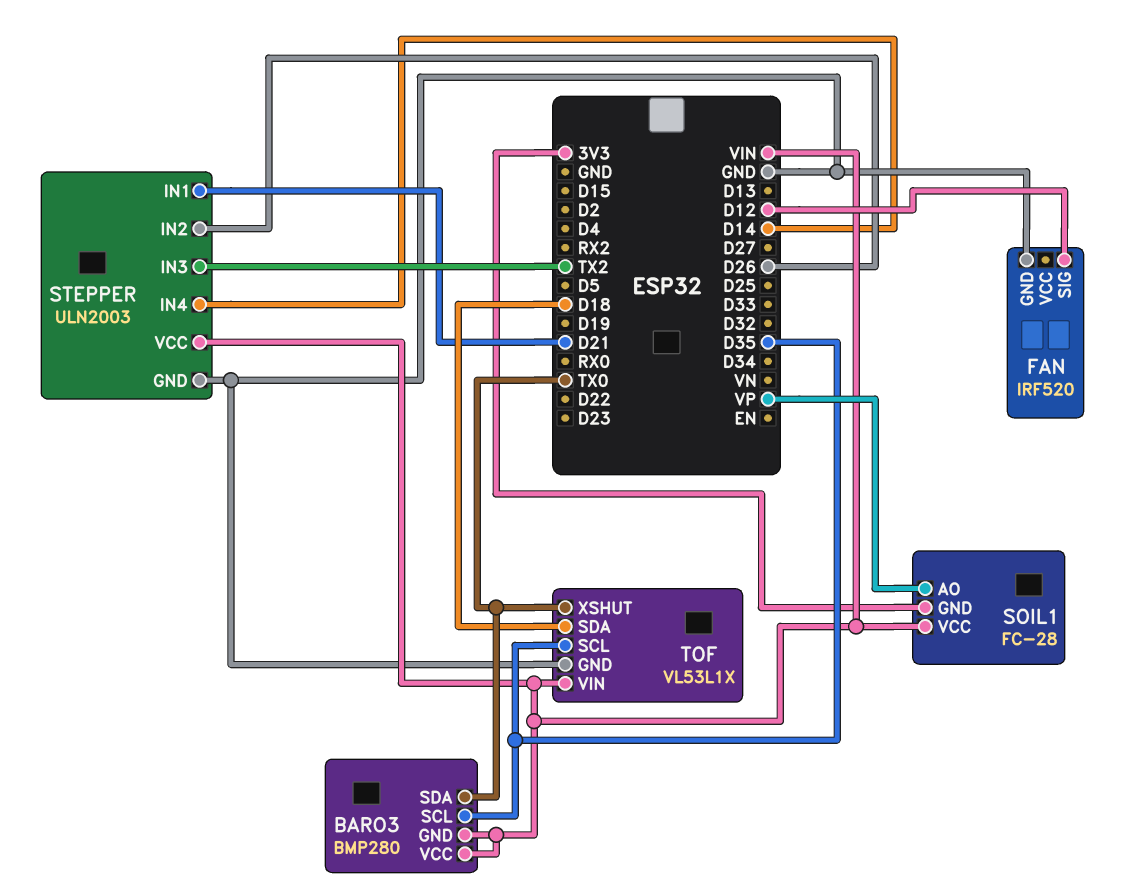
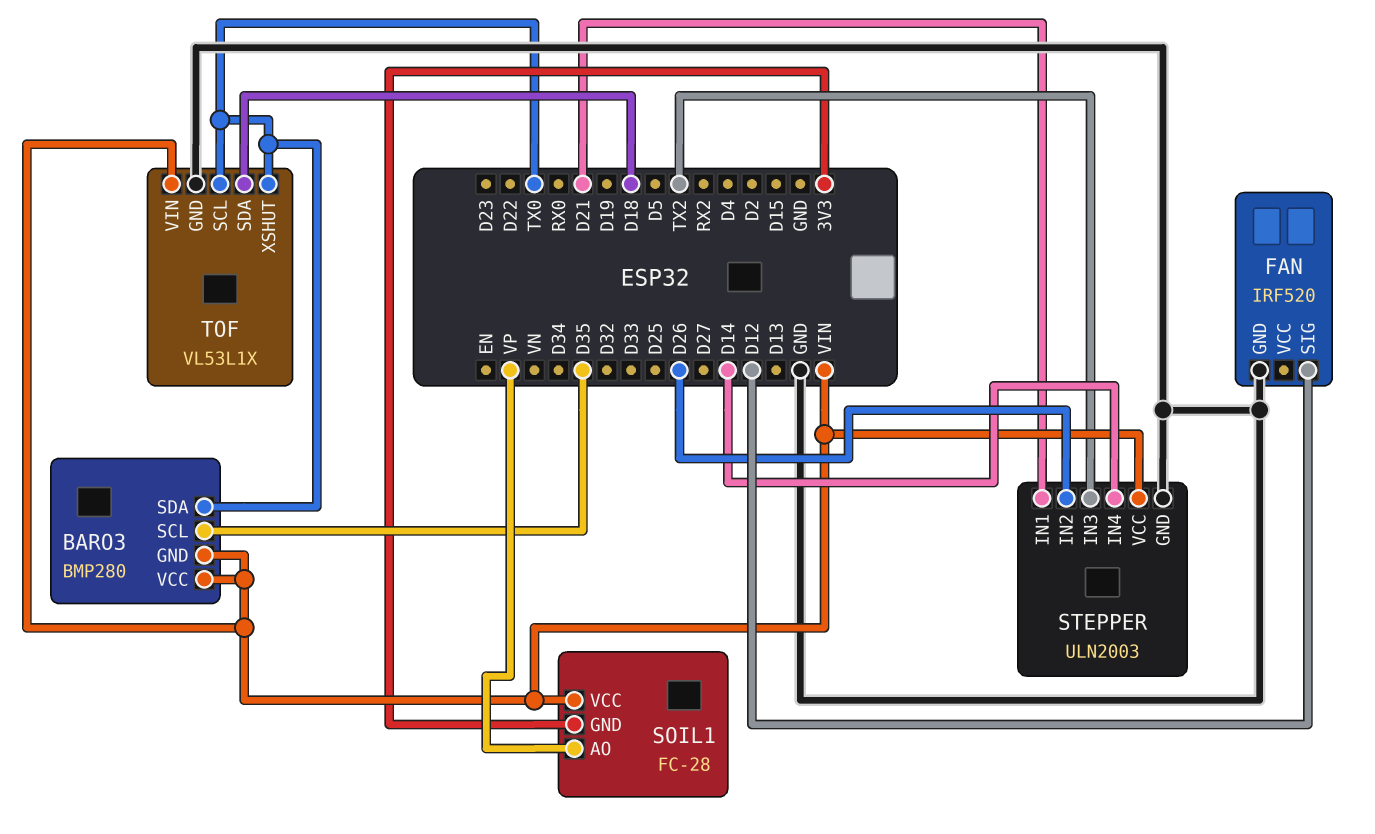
TOF pin SCL: D35 -> TX0

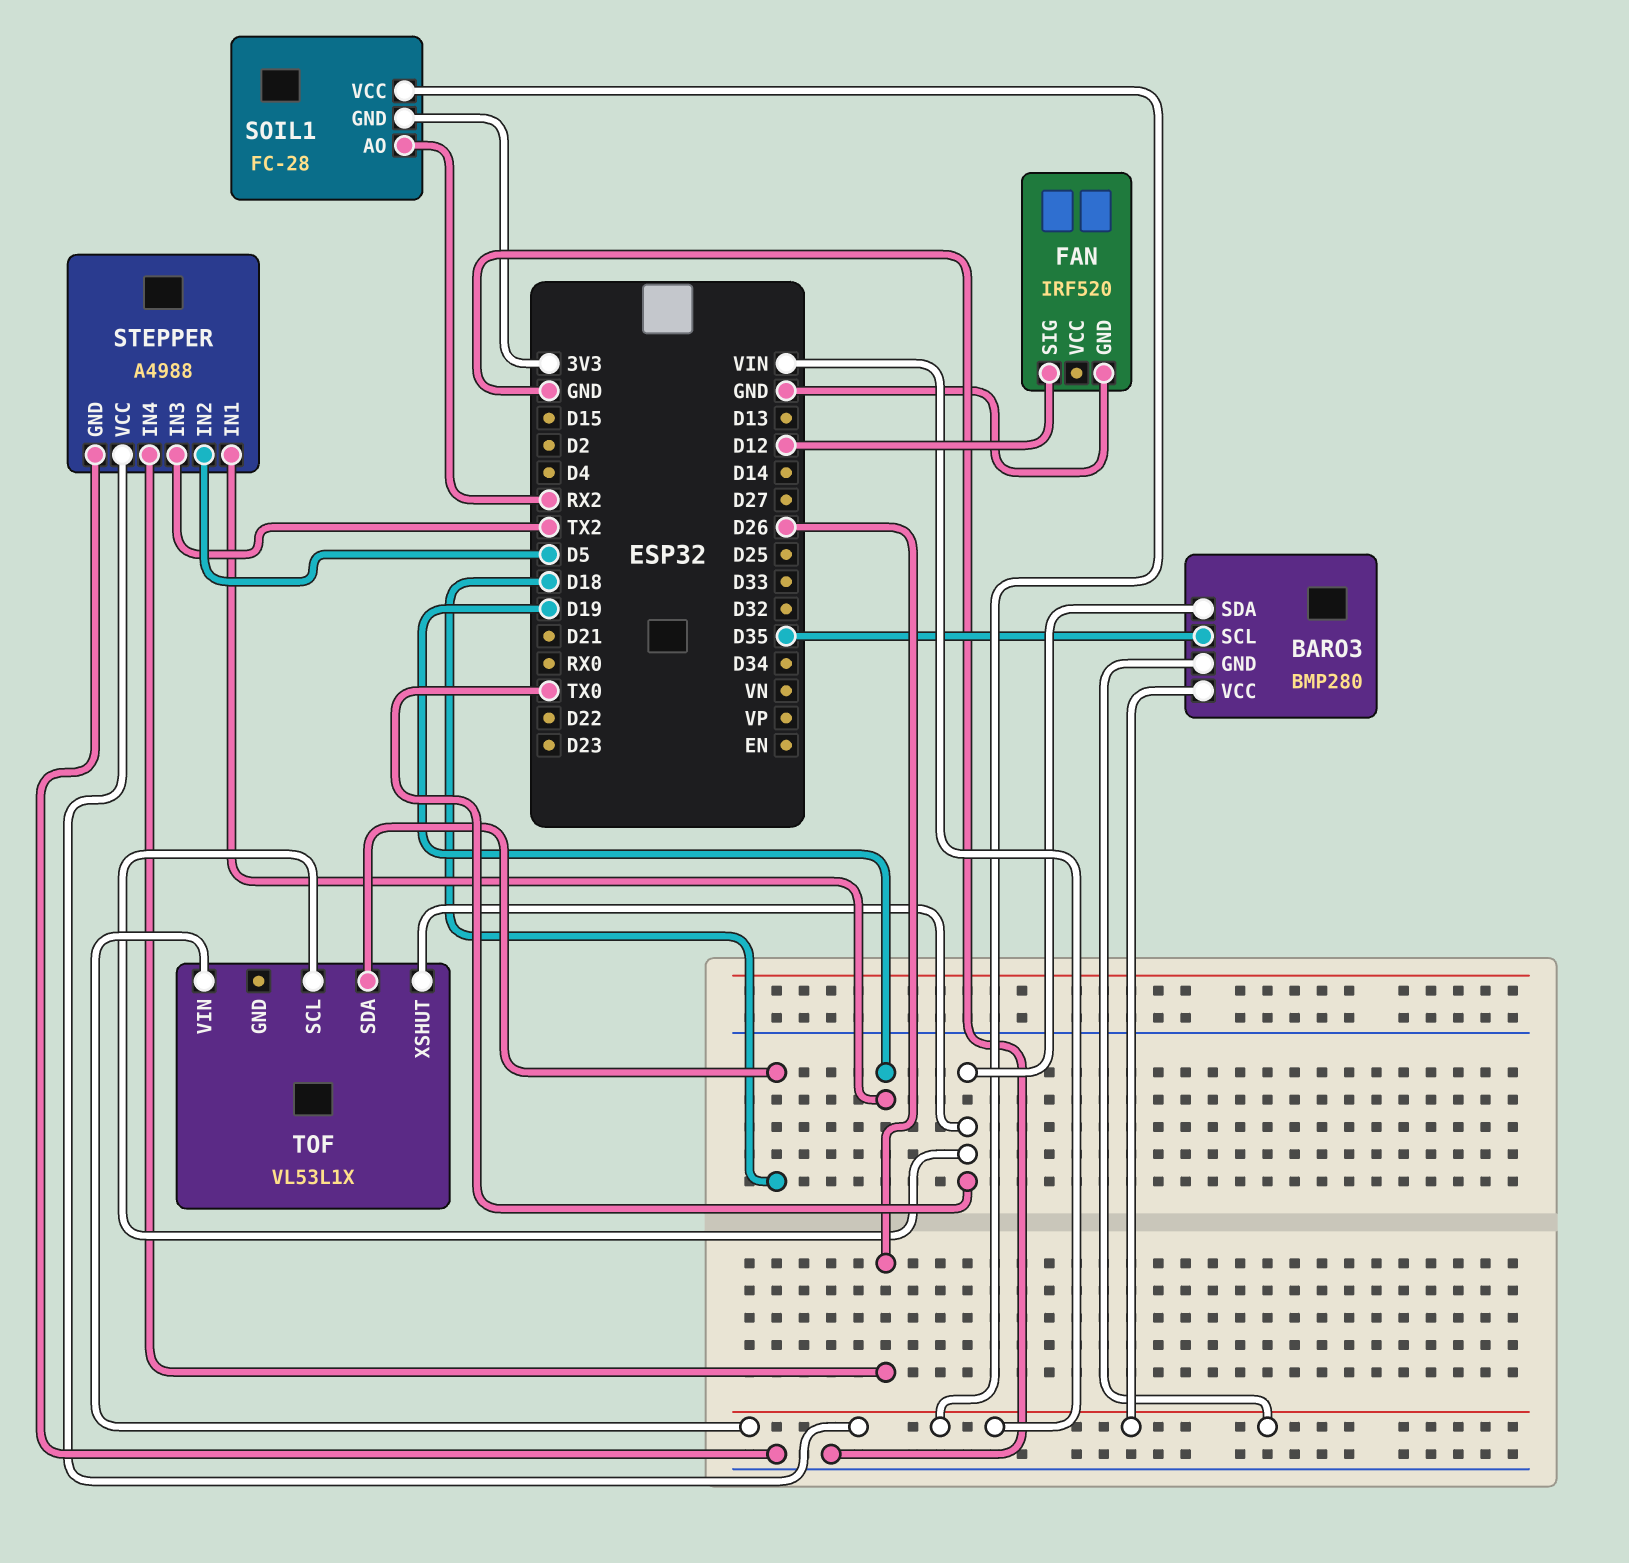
SOIL1 pin AO: VP -> RX2
STEPPER: ULN2003 -> A4988
STEPPER pin IN1: D21 -> D19
STEPPER pin IN2: D26 -> D5
STEPPER pin IN4: D14 -> D26
TOF pin GND: GND -> none

